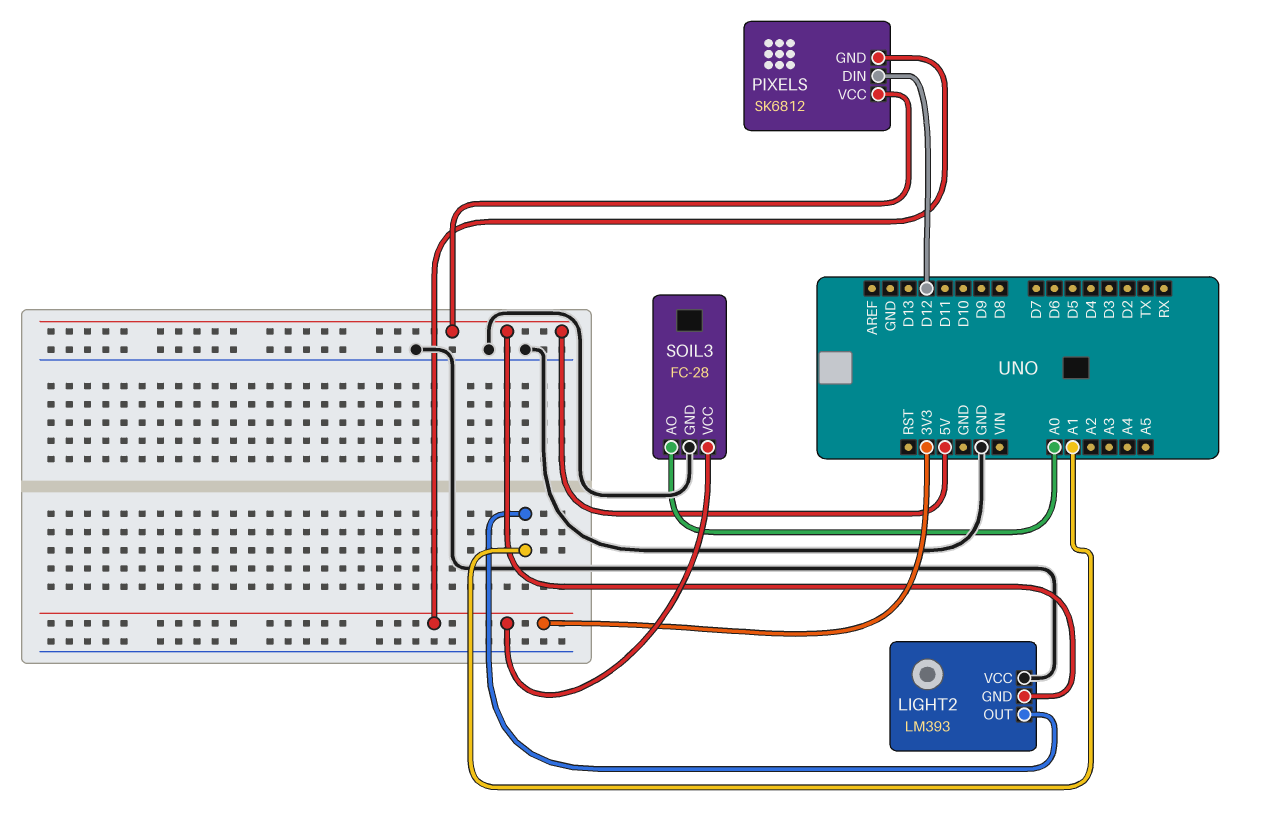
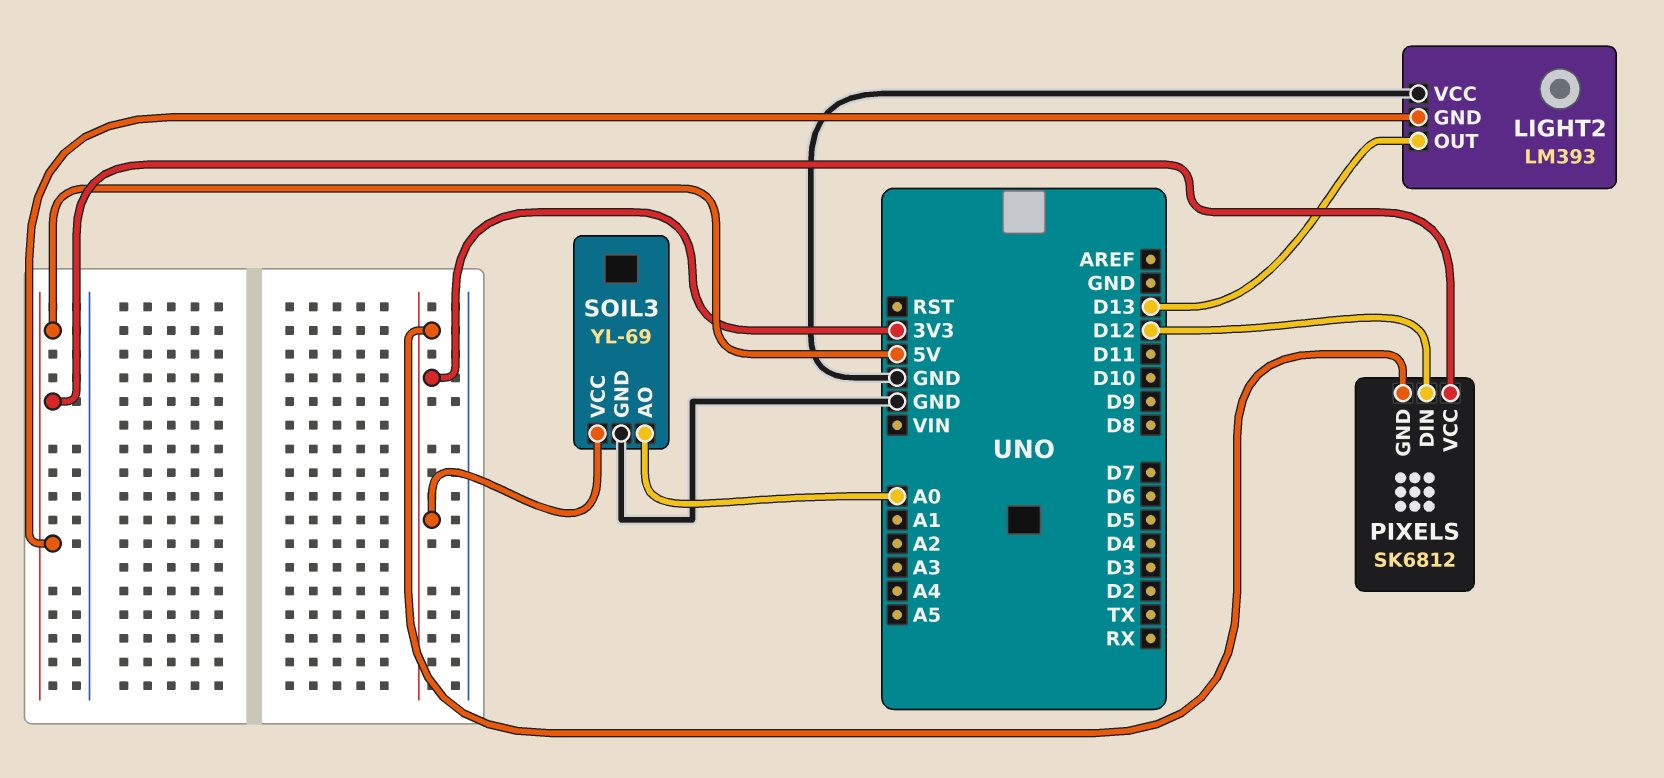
LIGHT2 pin OUT: A1 -> D13
SOIL3: FC-28 -> YL-69

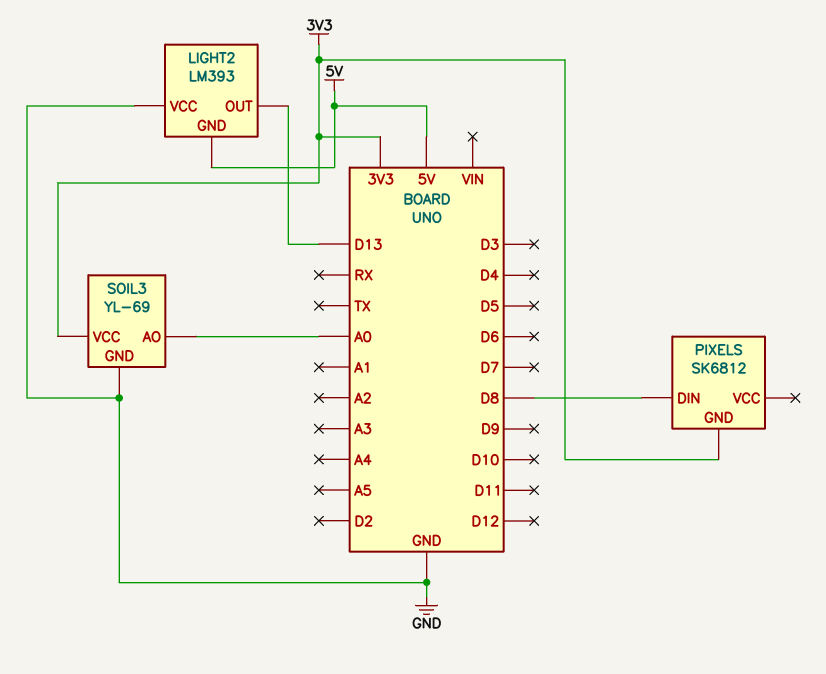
PIXELS pin DIN: D12 -> D8
PIXELS pin VCC: 5V -> none

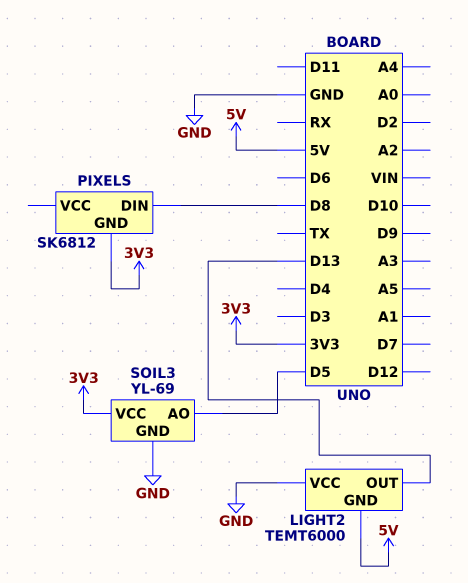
LIGHT2: LM393 -> TEMT6000
SOIL3 pin AO: A0 -> D5

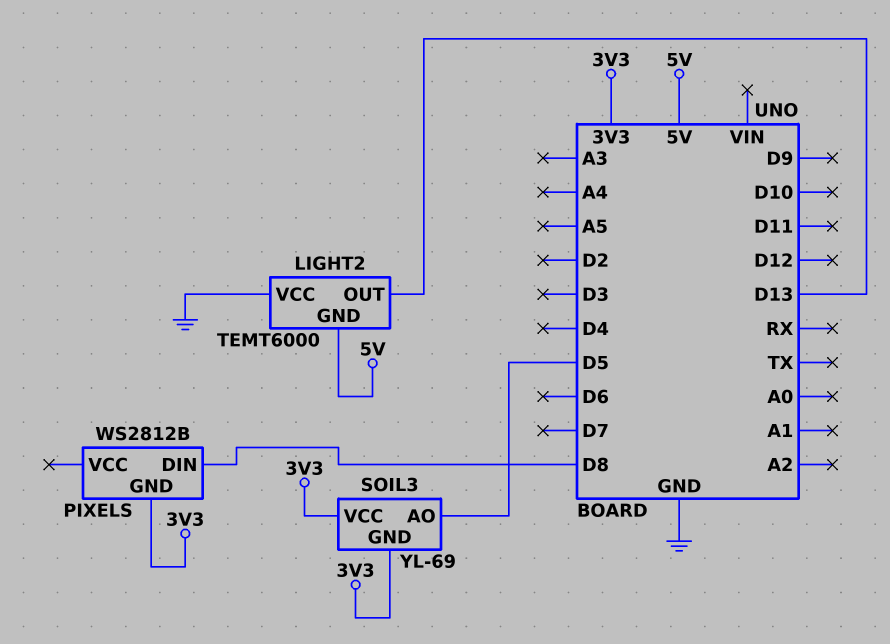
PIXELS: SK6812 -> WS2812B
SOIL3 pin GND: GND -> 3V3

